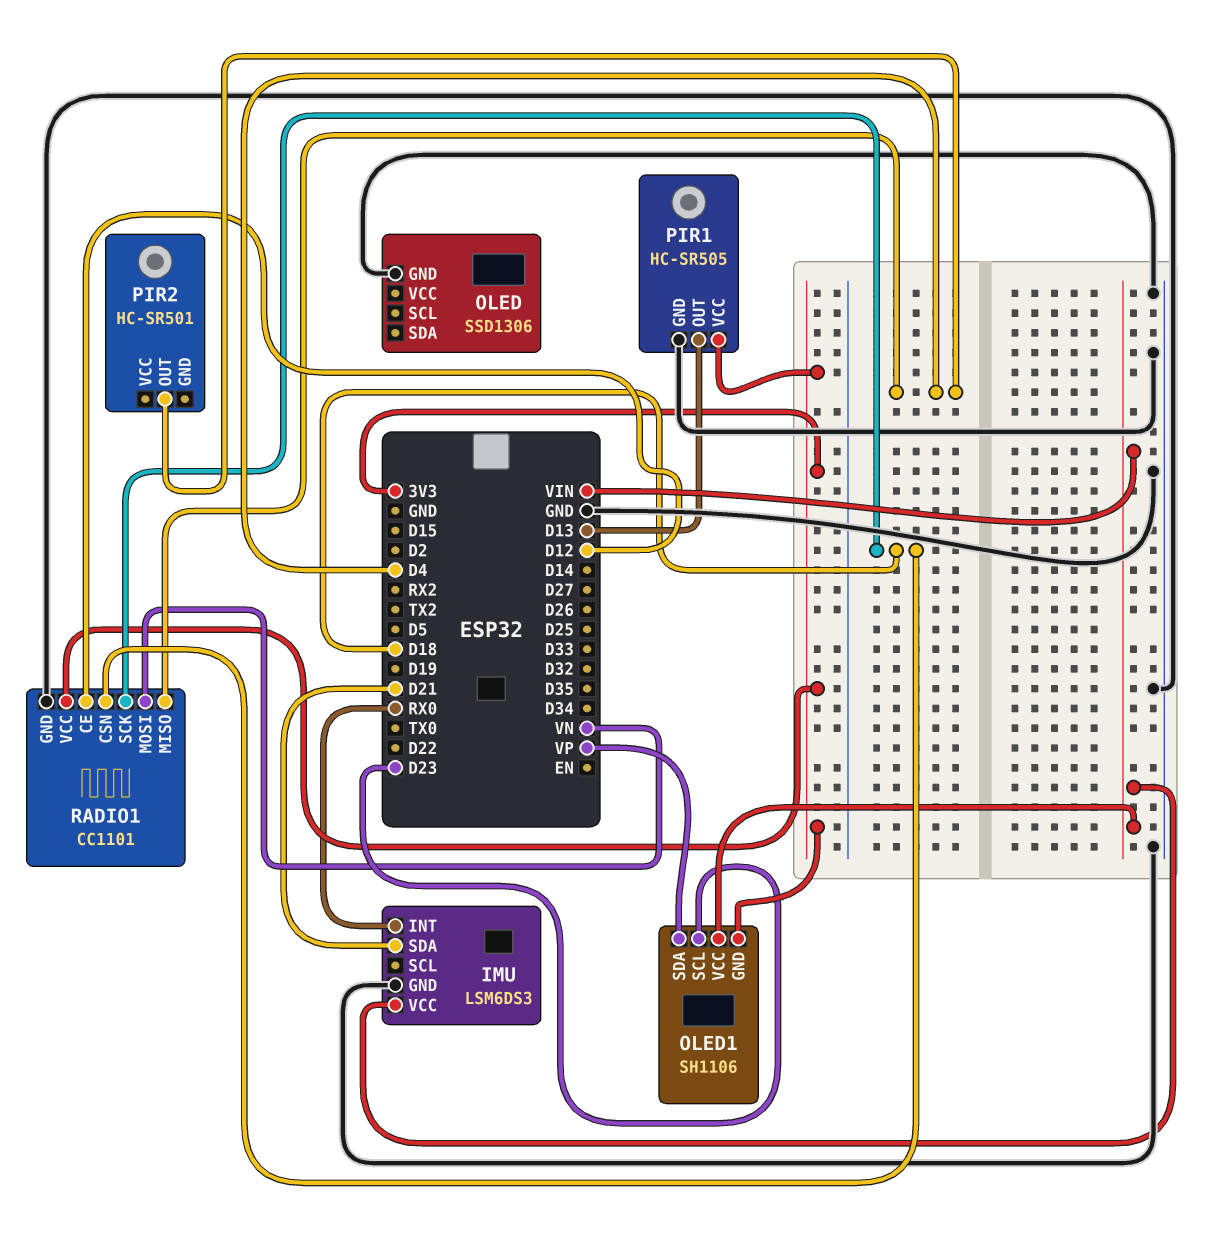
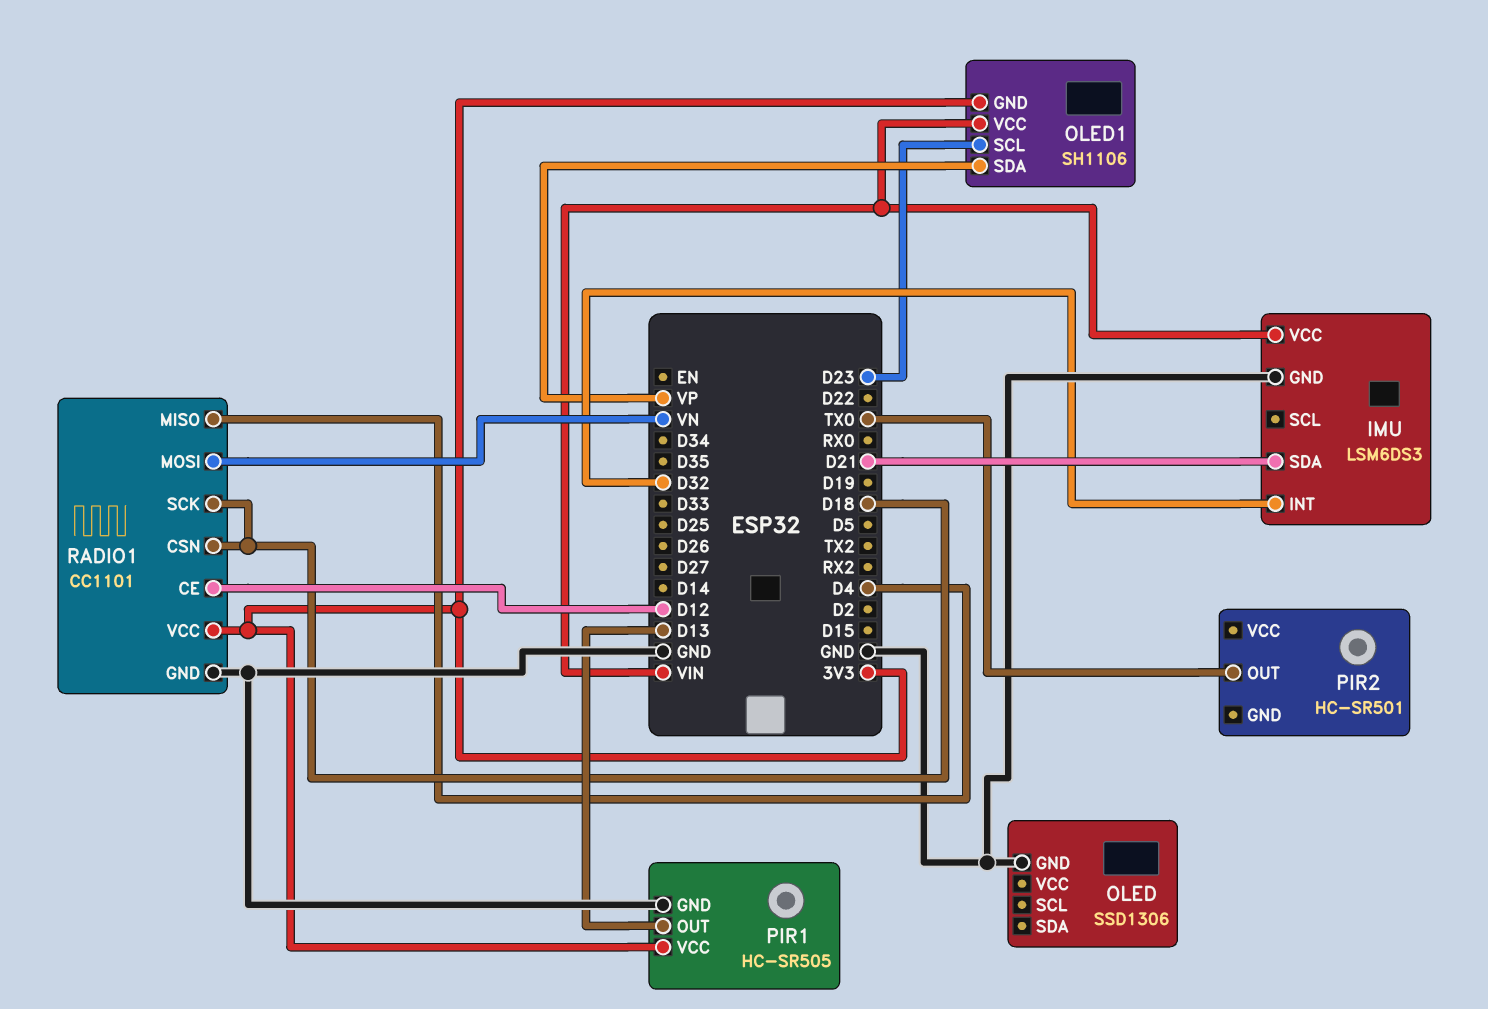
IMU pin INT: RX0 -> D32
PIR2 pin OUT: D4 -> TX0

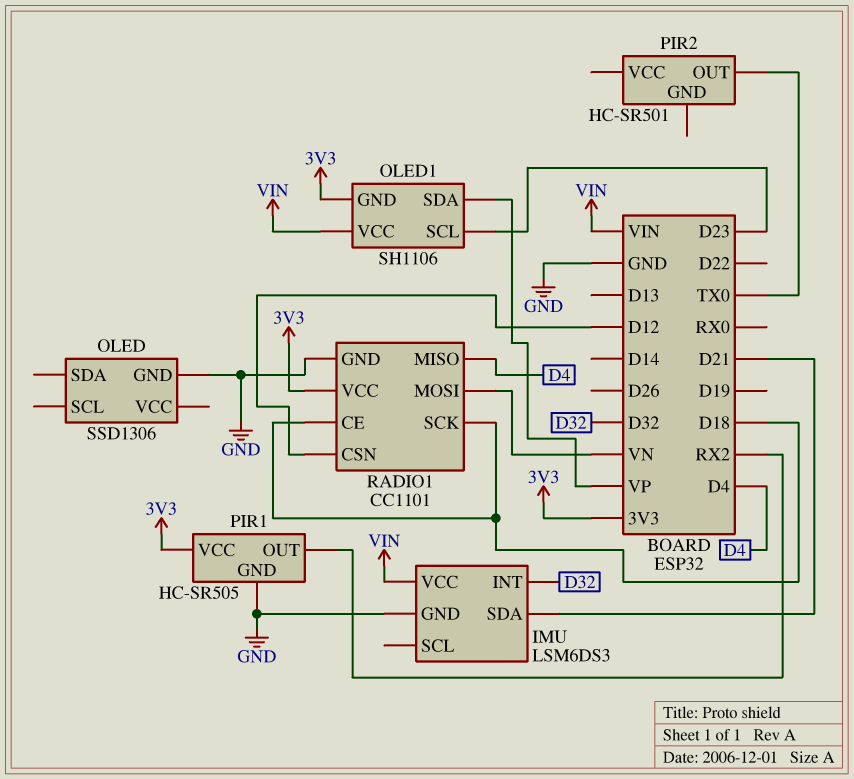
PIR1 pin OUT: D13 -> RX2
RADIO1 pin CE: D12 -> D18
RADIO1 pin CSN: D18 -> D12

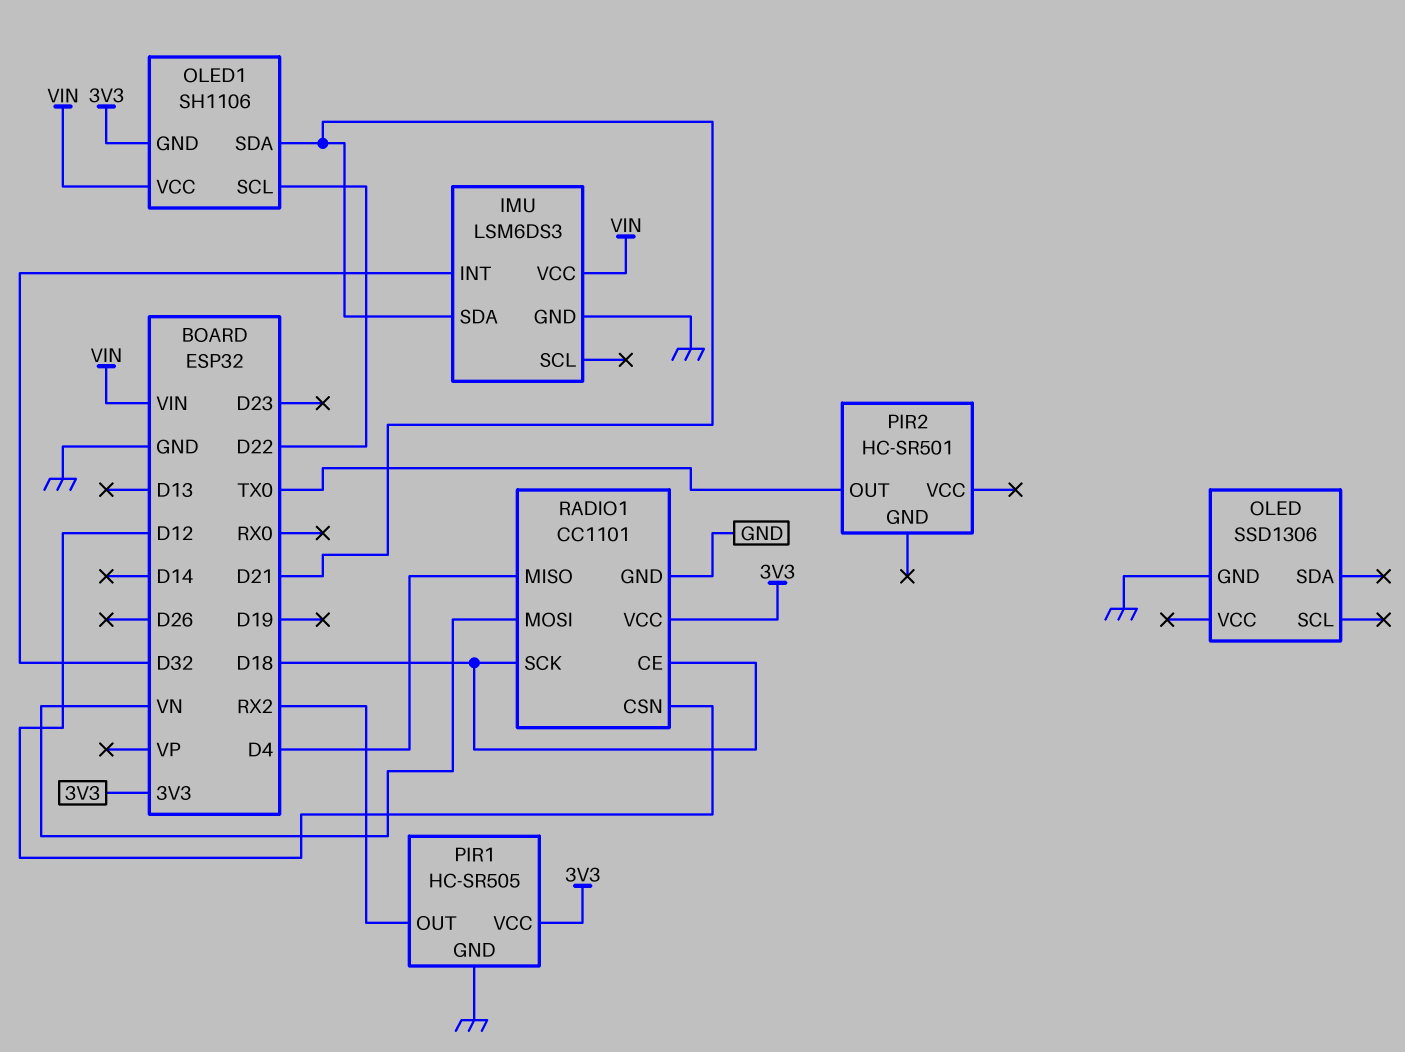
OLED1 pin SCL: D23 -> D22
OLED1 pin SDA: VP -> D21

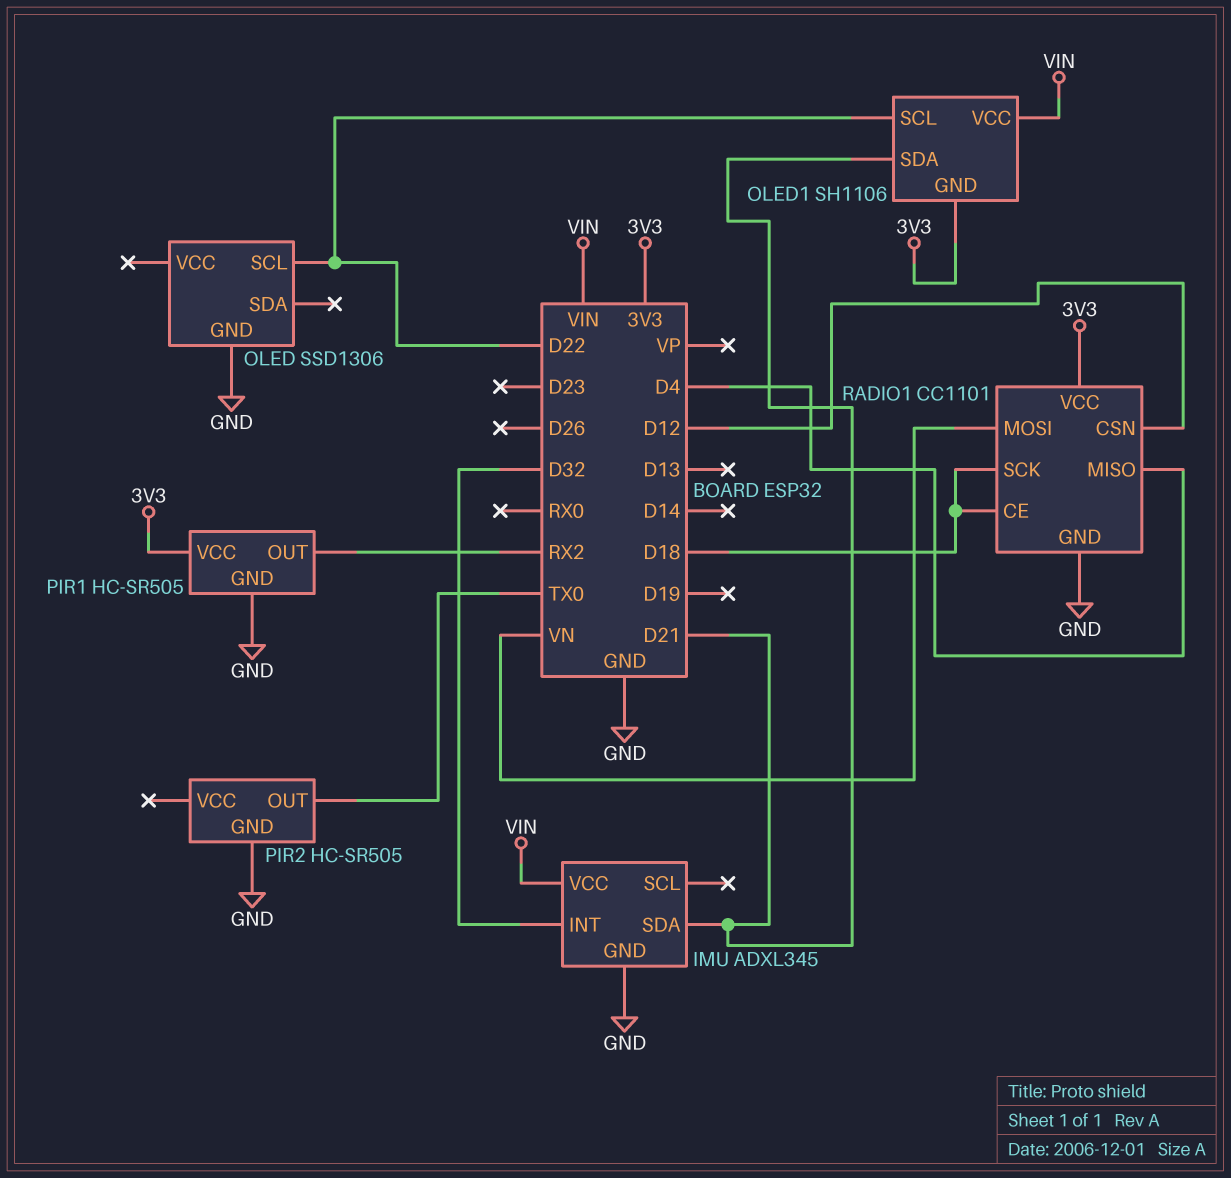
IMU: LSM6DS3 -> ADXL345
OLED pin SCL: none -> D22
PIR2: HC-SR501 -> HC-SR505
PIR2 pin GND: none -> GND

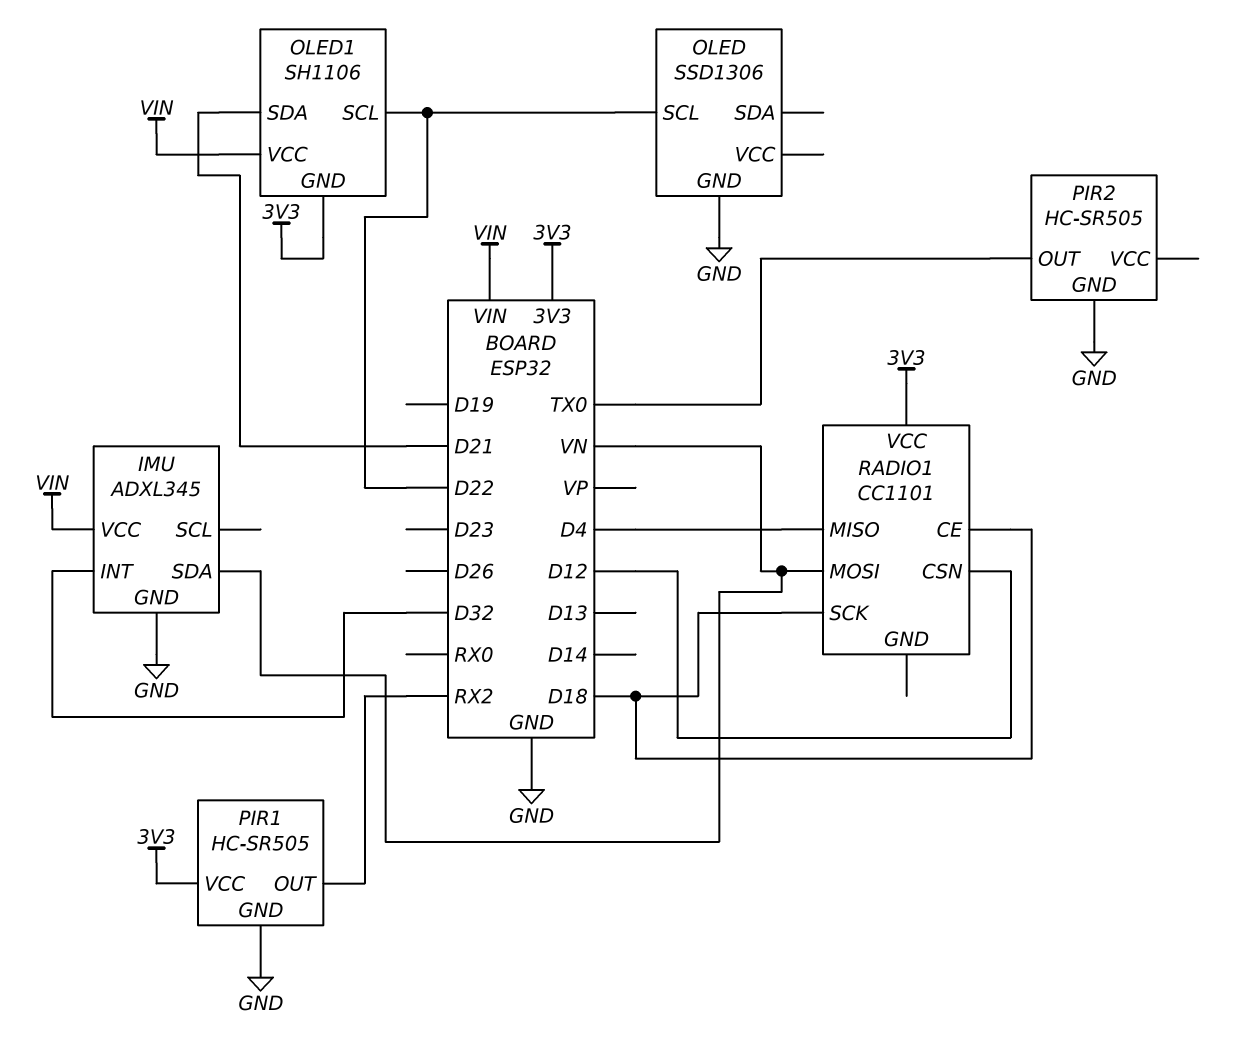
IMU pin SDA: D21 -> VN
RADIO1 pin GND: GND -> none

